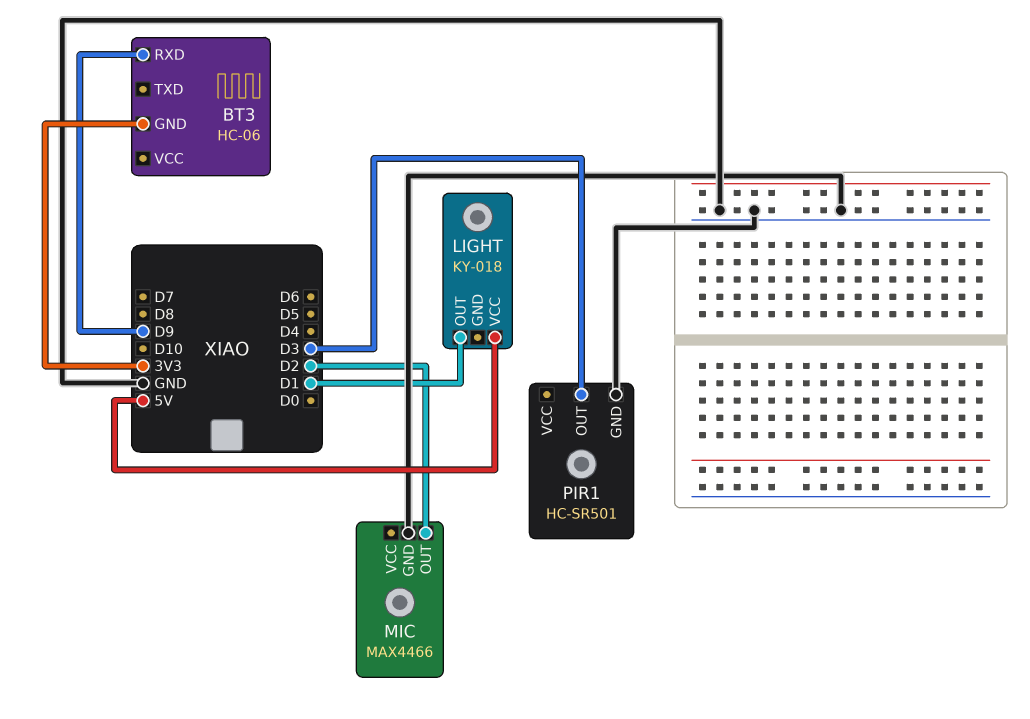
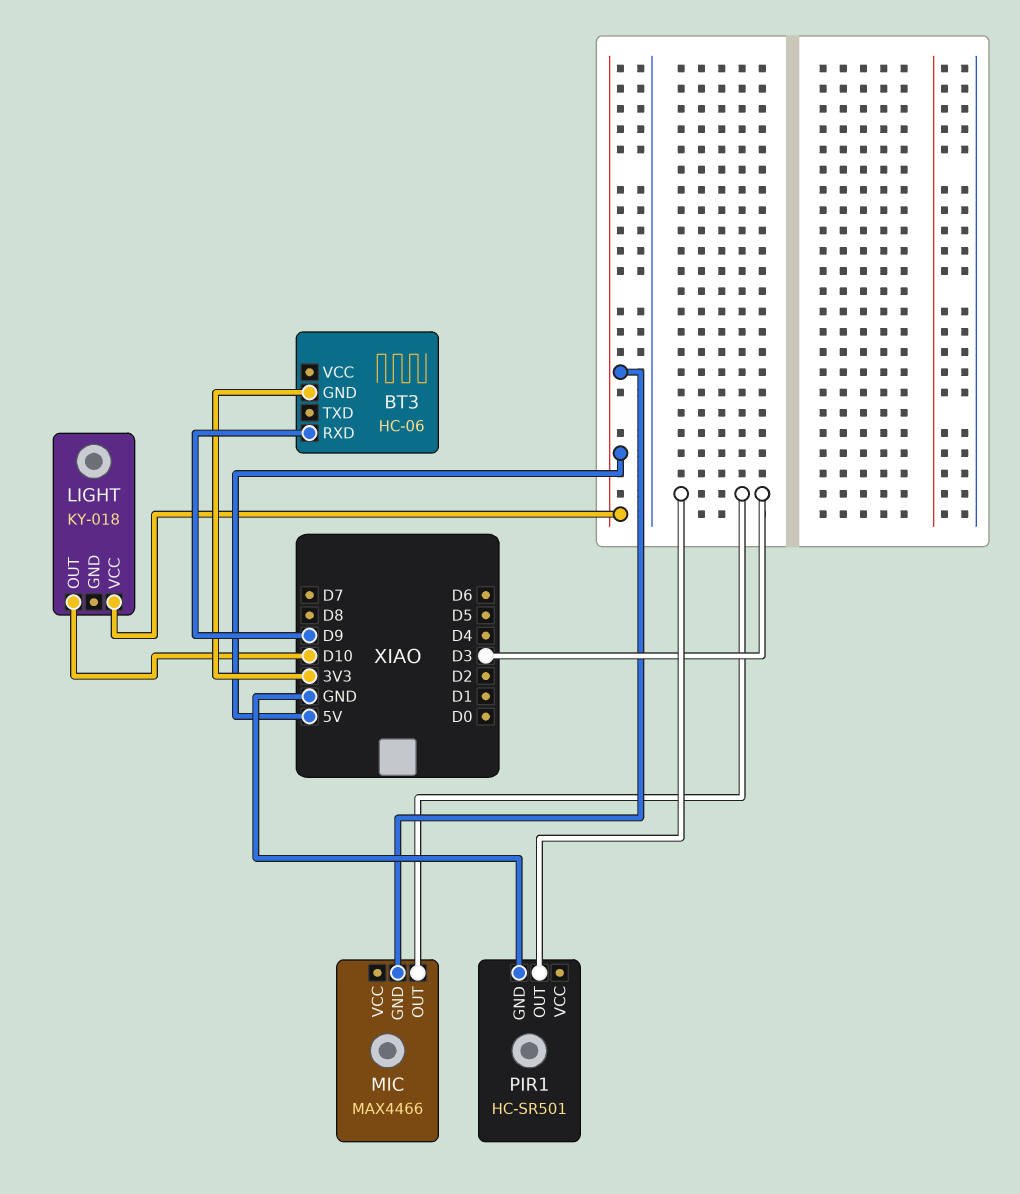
LIGHT pin OUT: D1 -> D10
MIC pin GND: GND -> 5V
MIC pin OUT: D2 -> D3

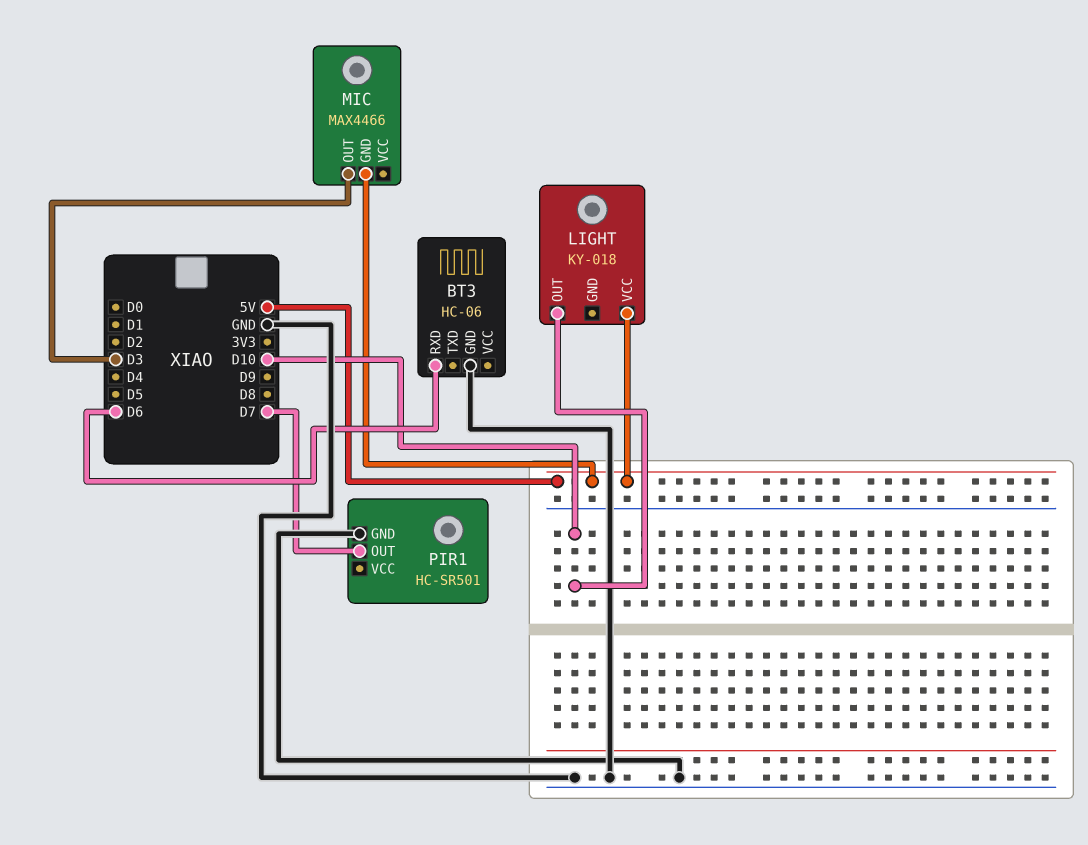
BT3 pin GND: 3V3 -> GND
BT3 pin RXD: D9 -> D6
PIR1 pin OUT: D3 -> D7

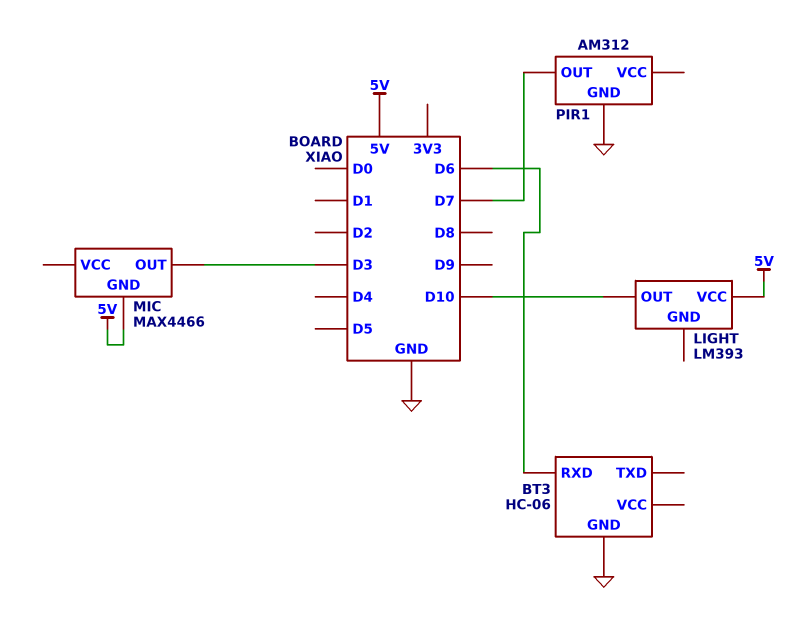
LIGHT: KY-018 -> LM393
PIR1: HC-SR501 -> AM312

